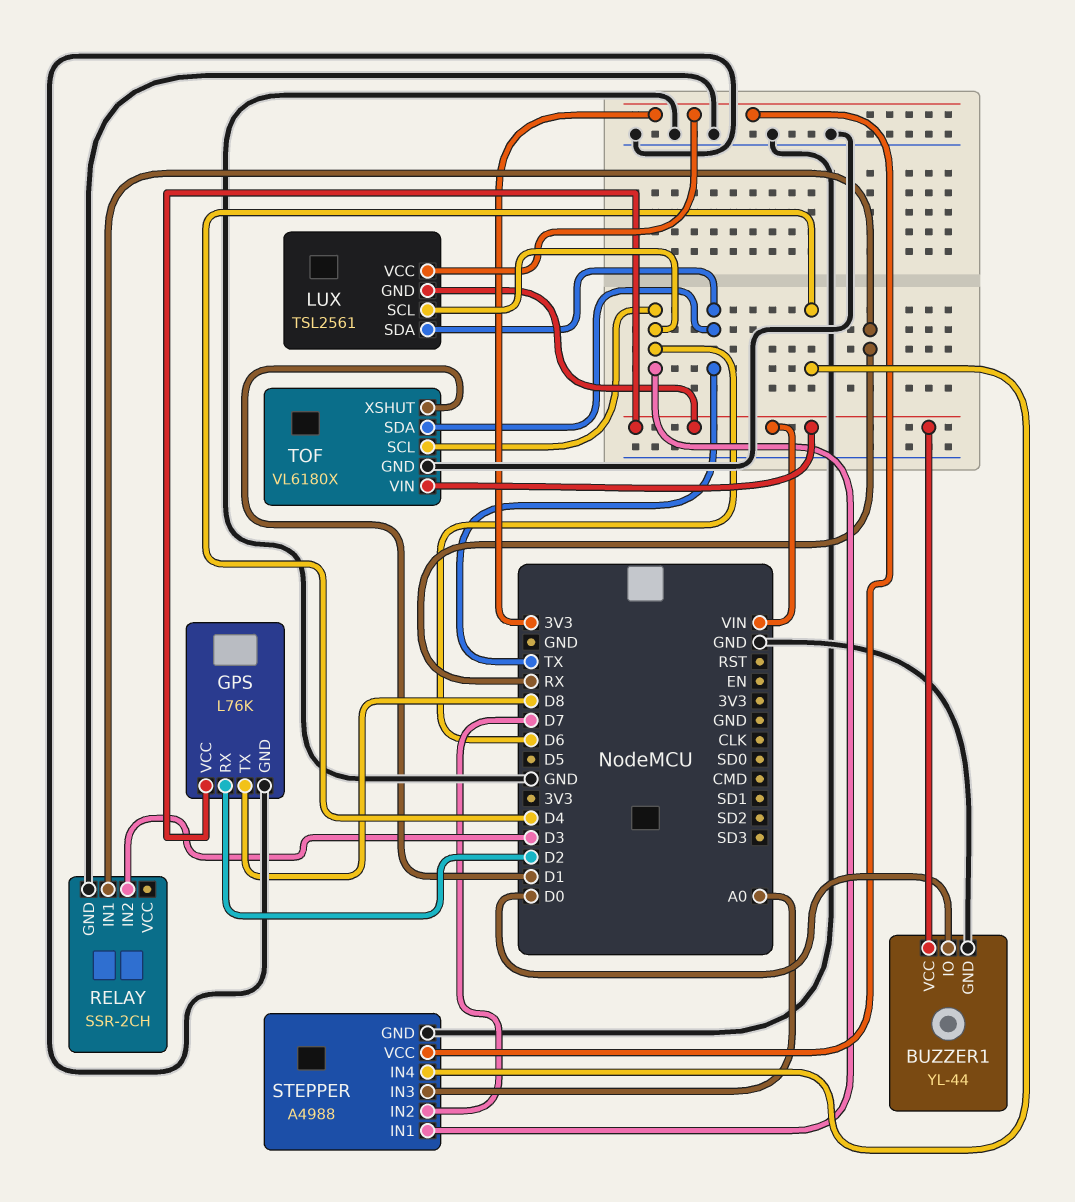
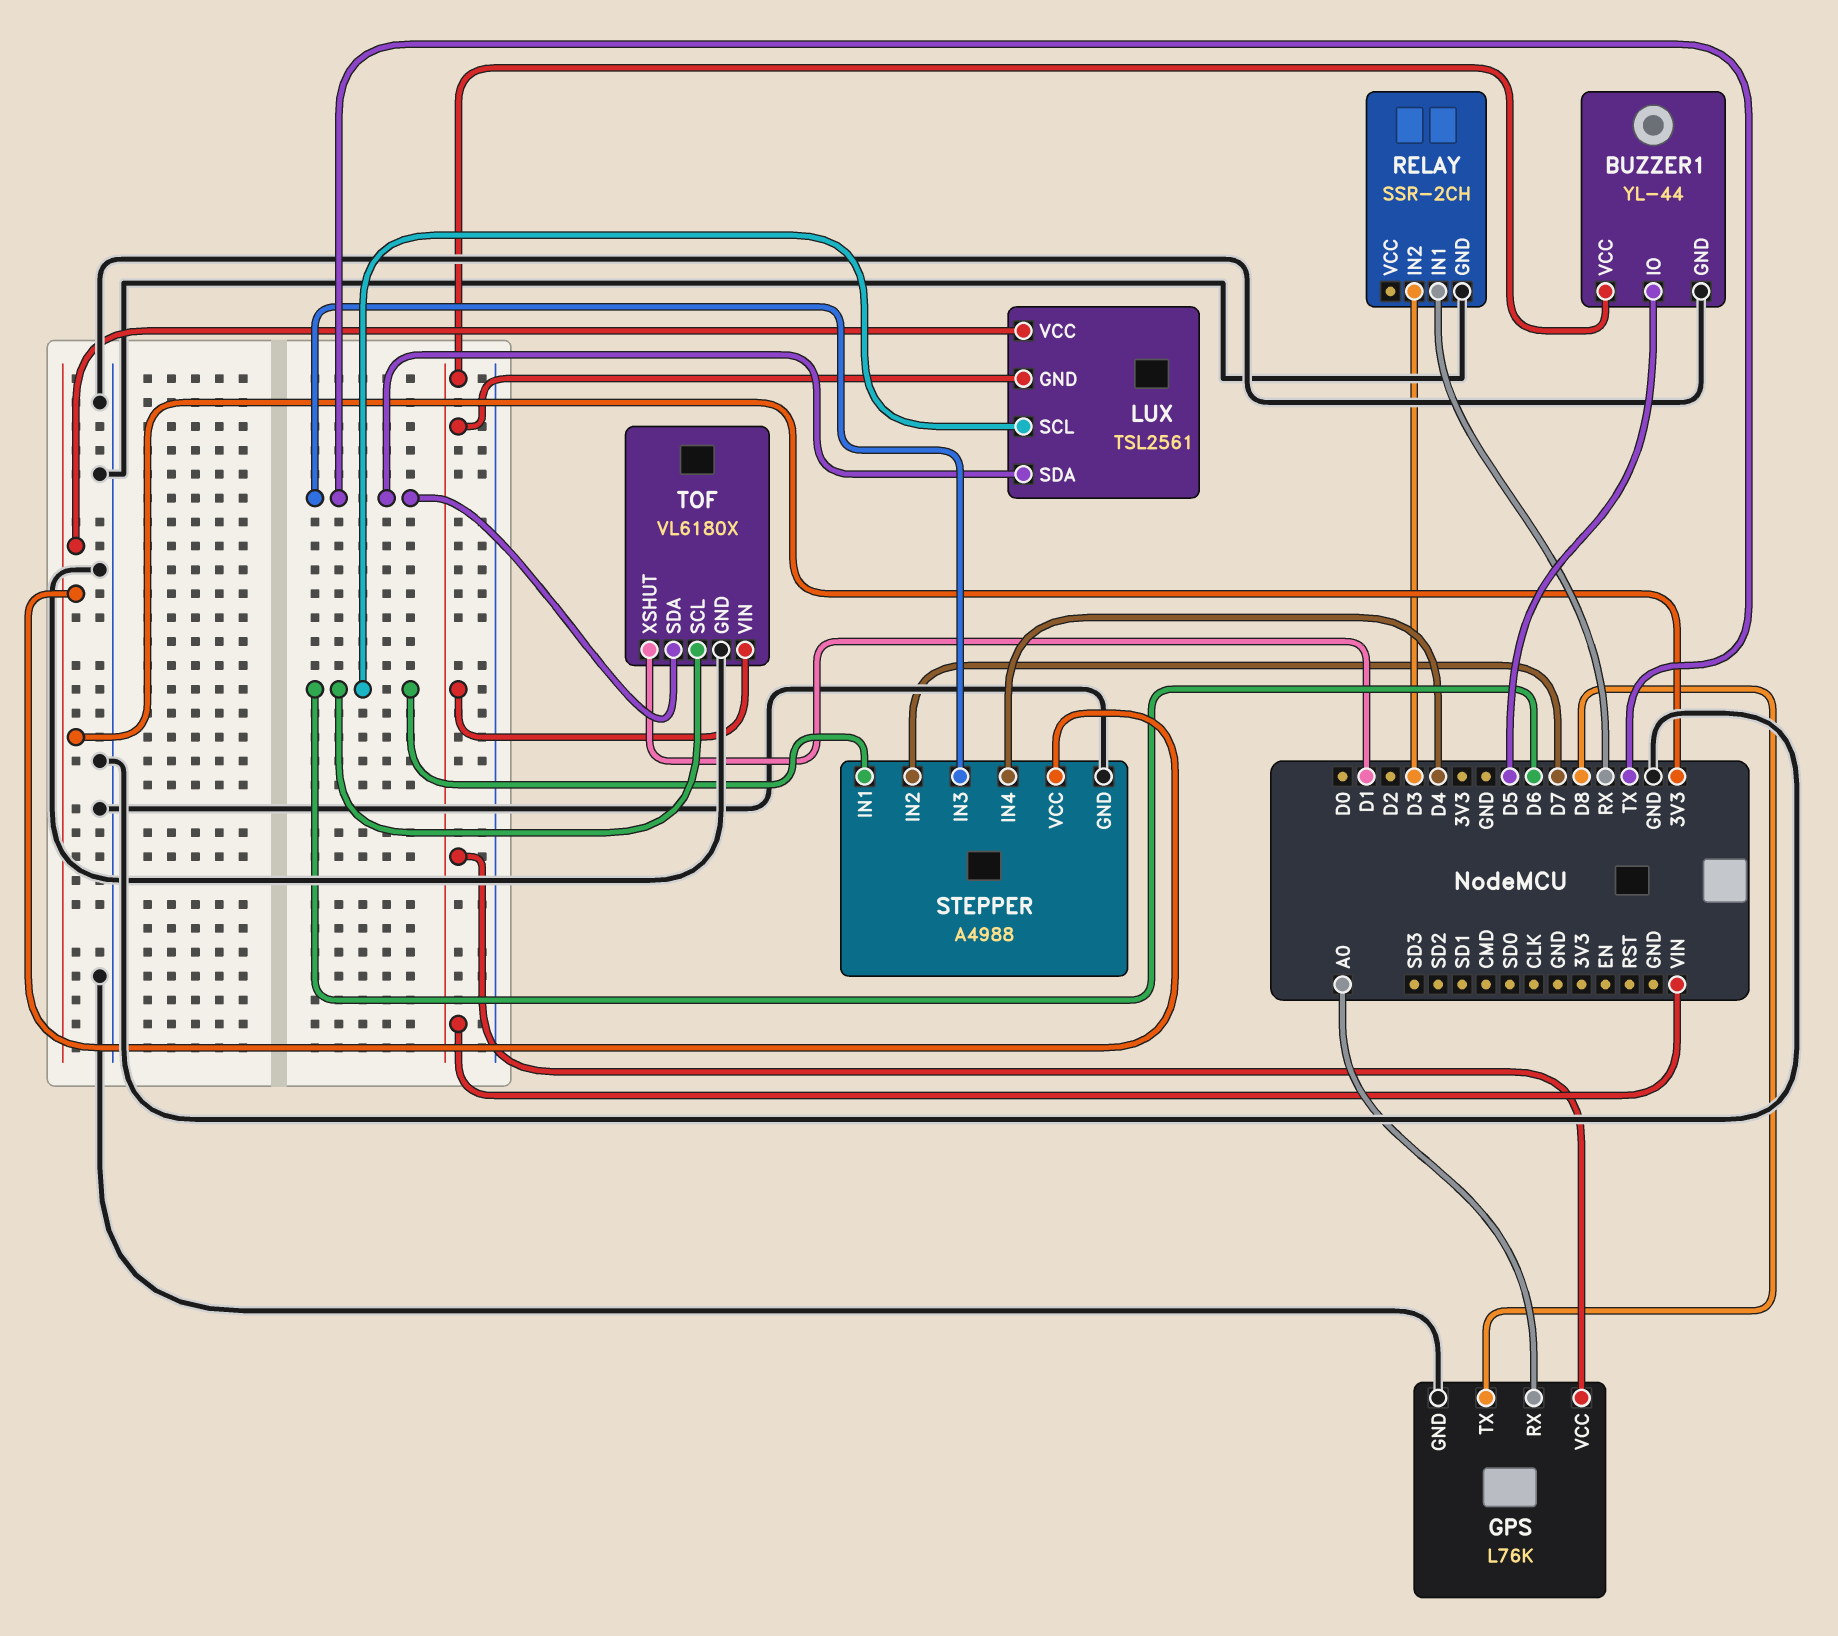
BUZZER1 pin IO: D0 -> D5
GPS pin RX: D2 -> A0
STEPPER pin IN3: A0 -> TX

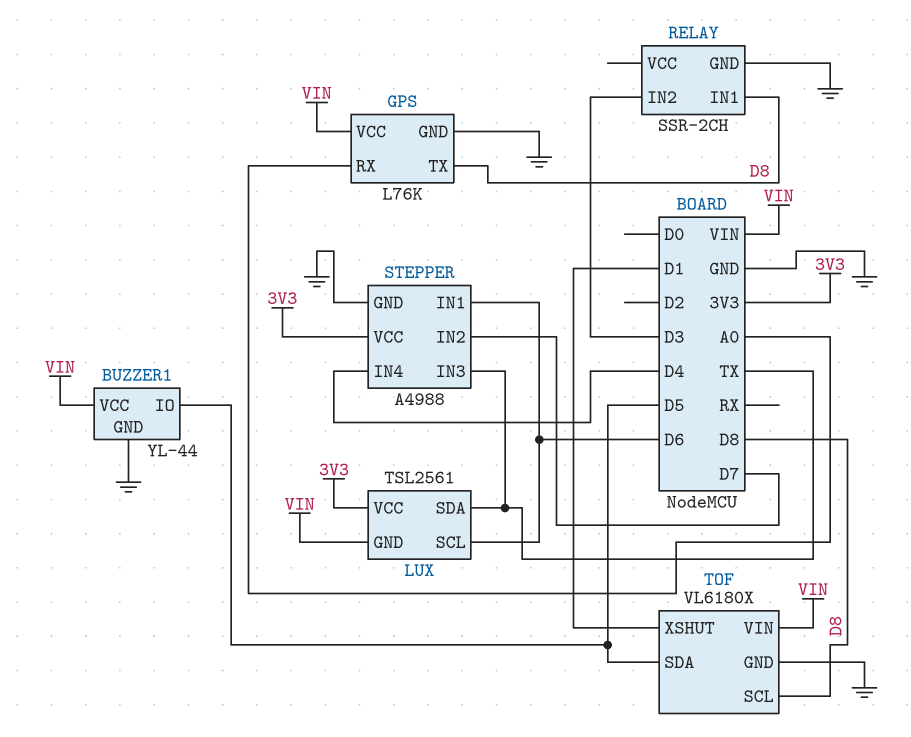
RELAY pin IN1: RX -> D8
TOF pin SCL: D6 -> D8
TOF pin SDA: TX -> D5

